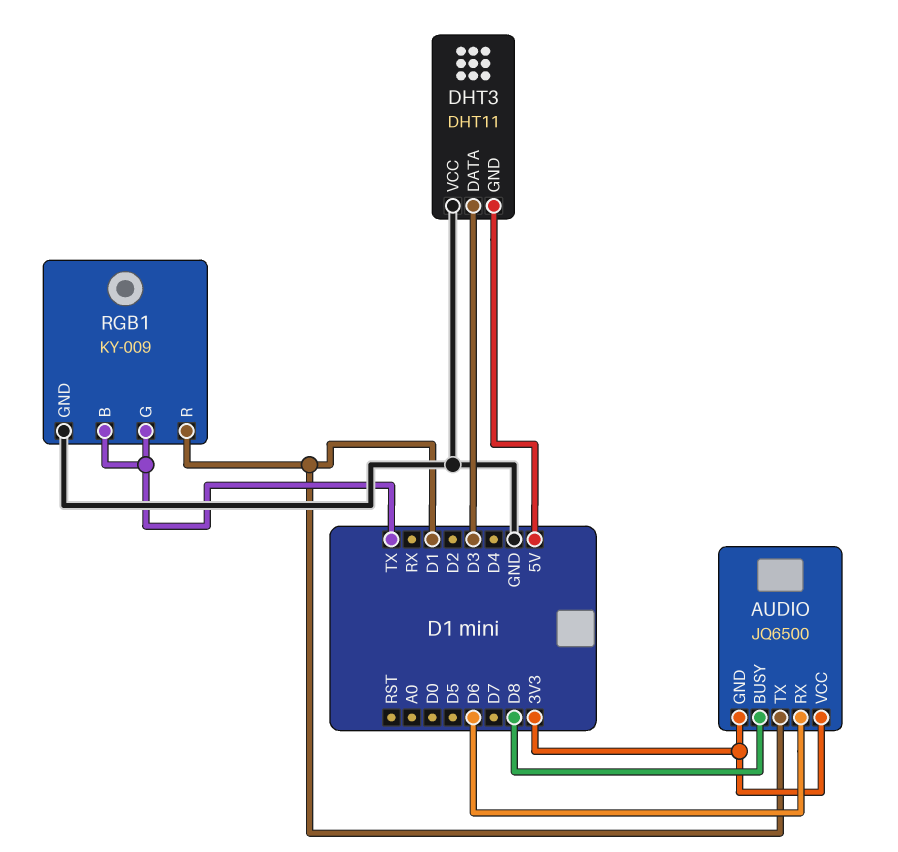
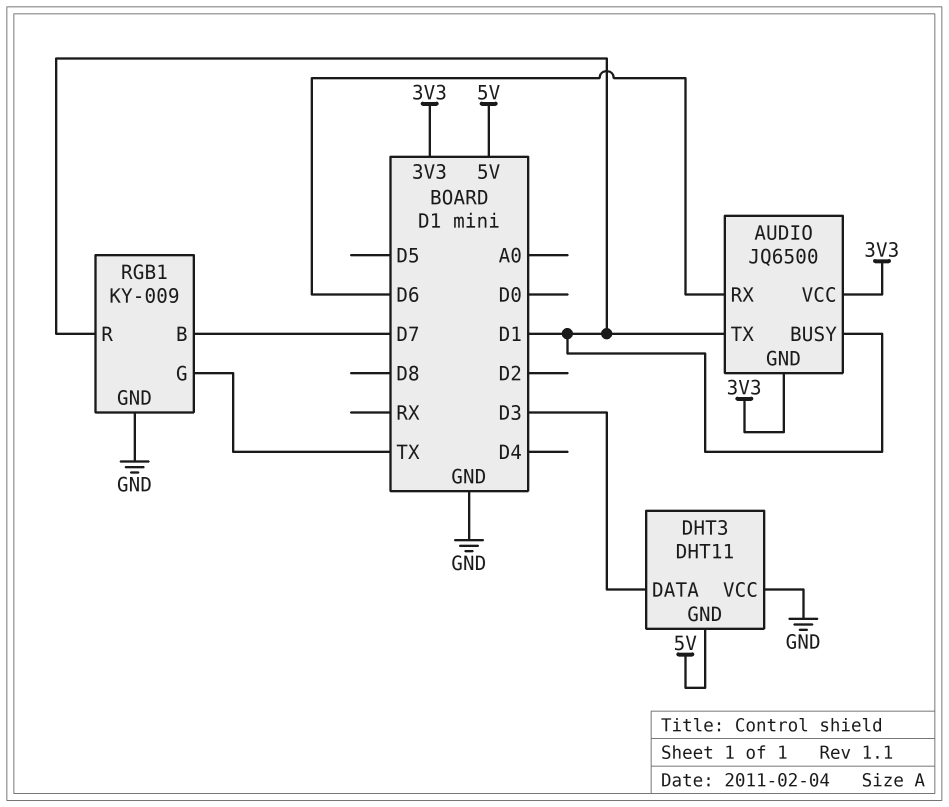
AUDIO pin BUSY: D8 -> D1
RGB1 pin B: TX -> D7

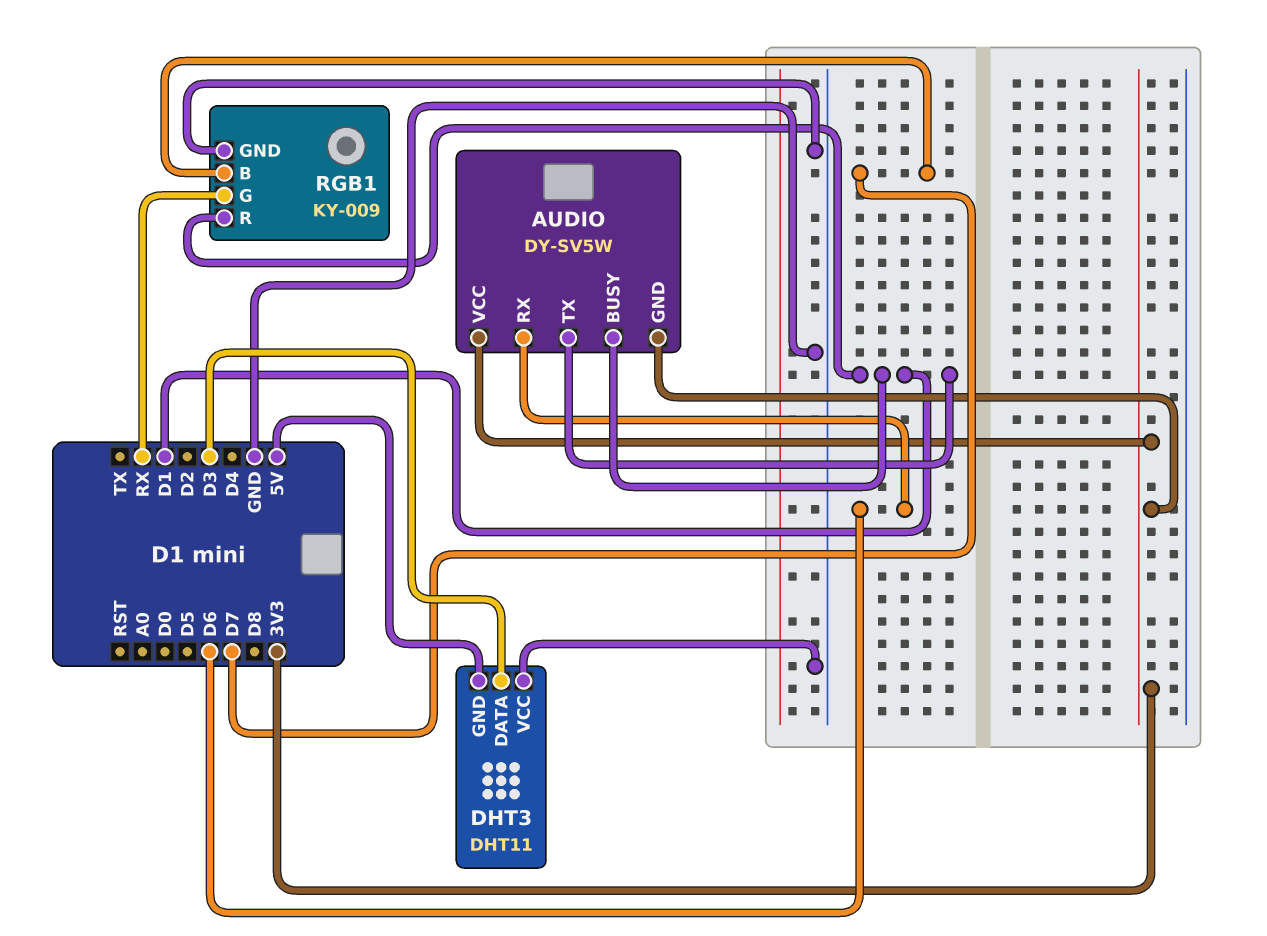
AUDIO: JQ6500 -> DY-SV5W
RGB1 pin G: TX -> RX

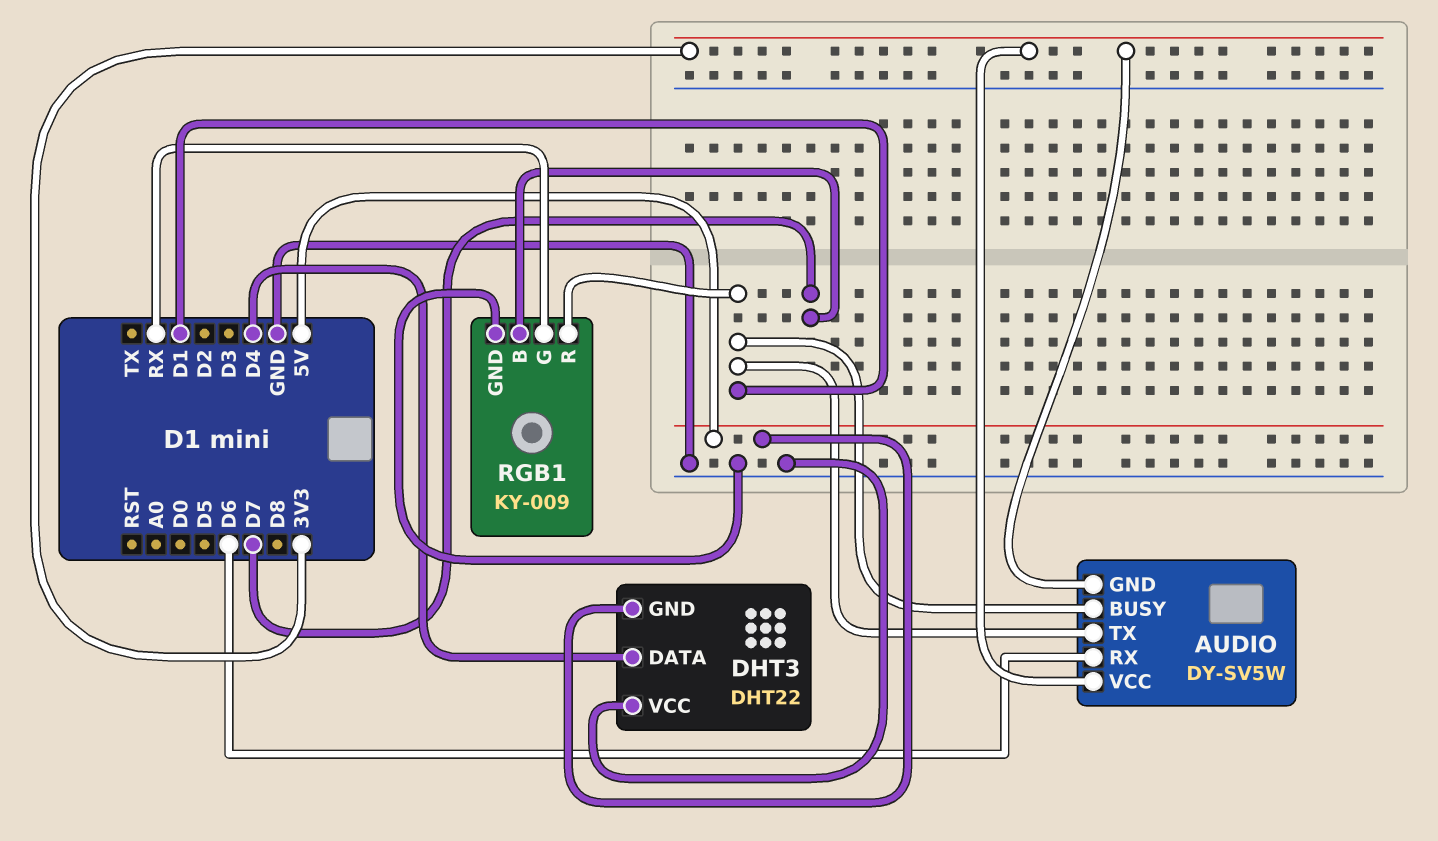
DHT3: DHT11 -> DHT22
DHT3 pin DATA: D3 -> D4

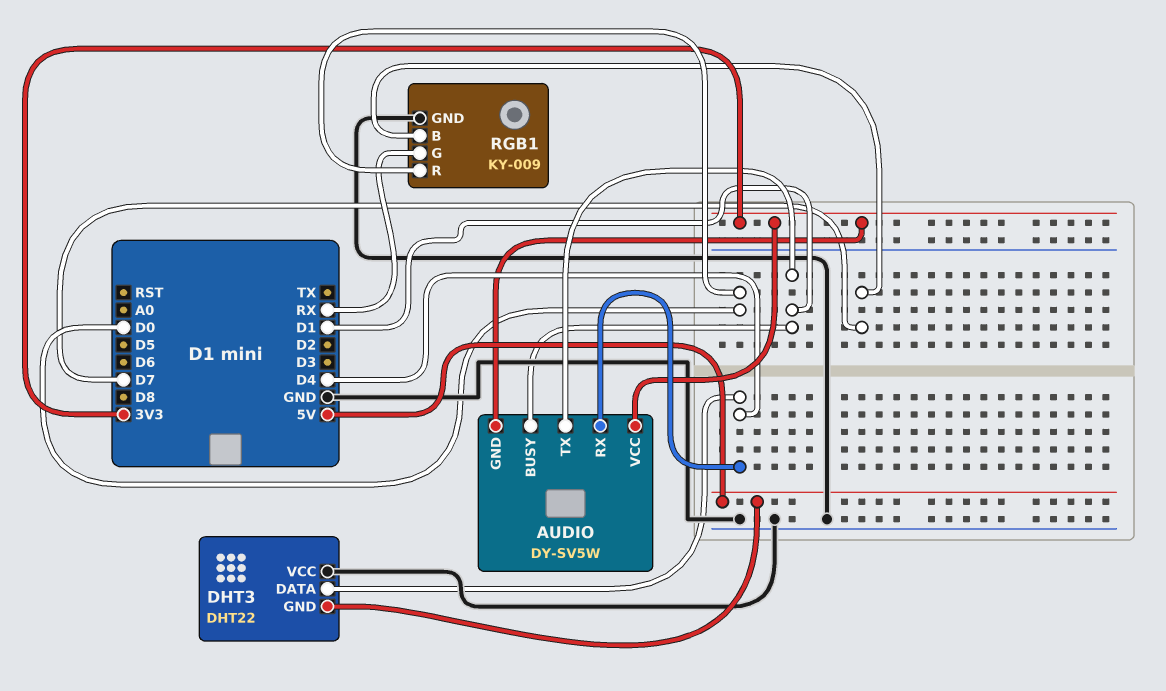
AUDIO pin RX: D6 -> D4
RGB1 pin R: D1 -> D0

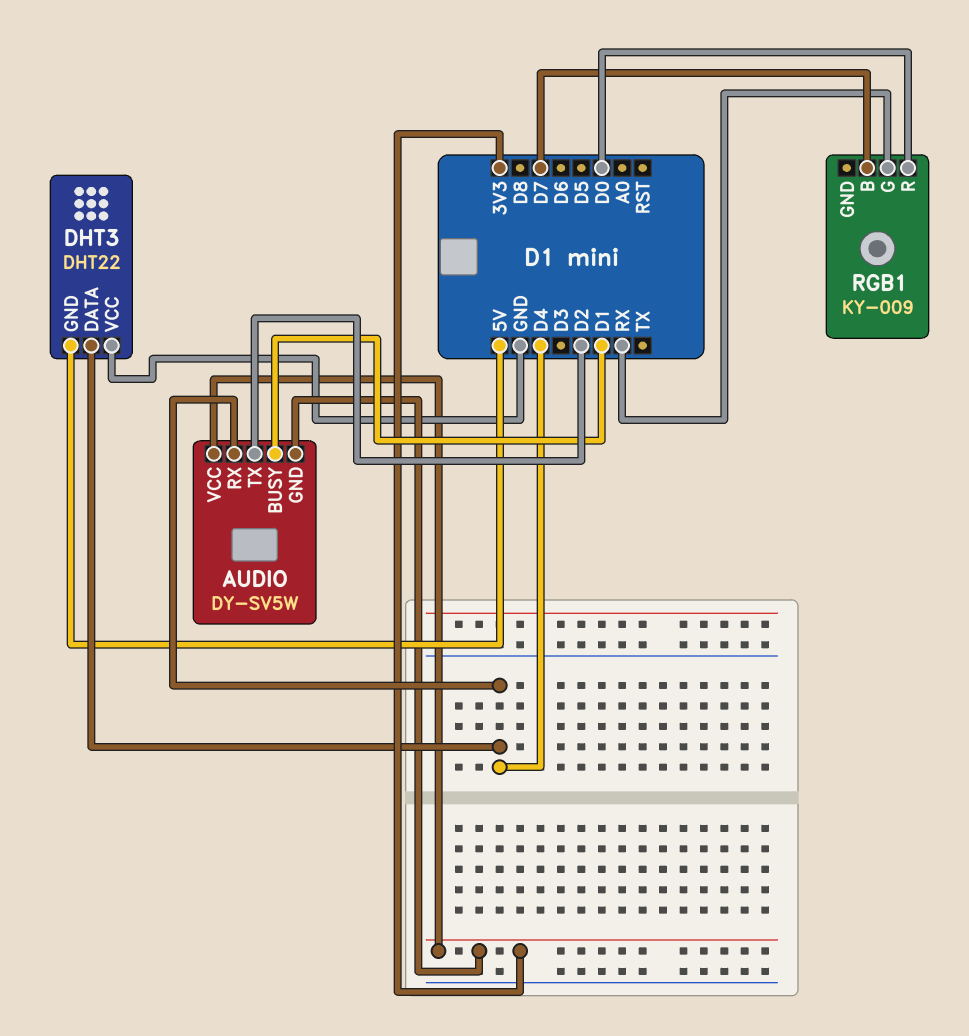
AUDIO pin TX: D1 -> D2
RGB1 pin GND: GND -> none

